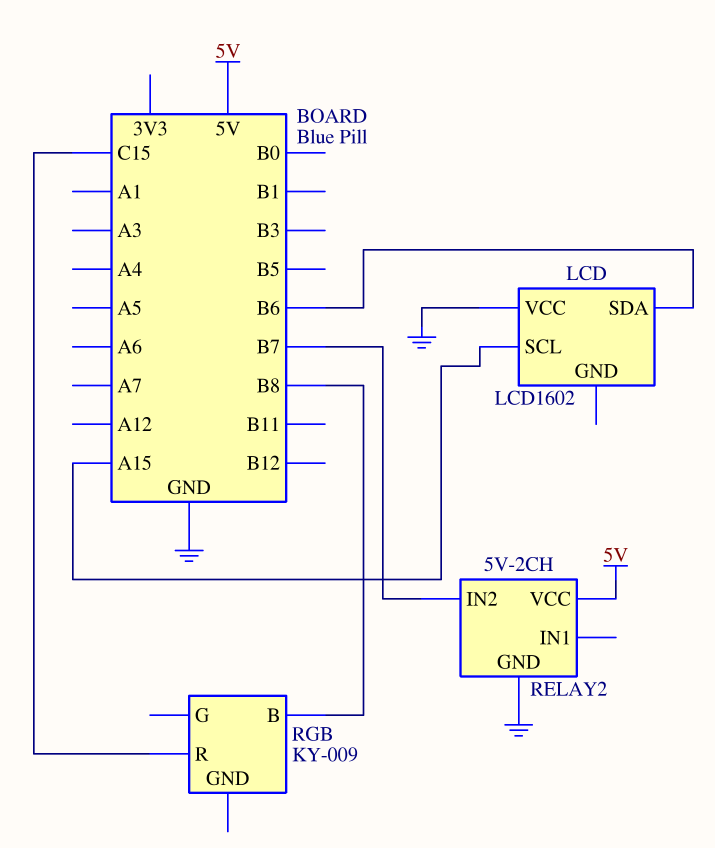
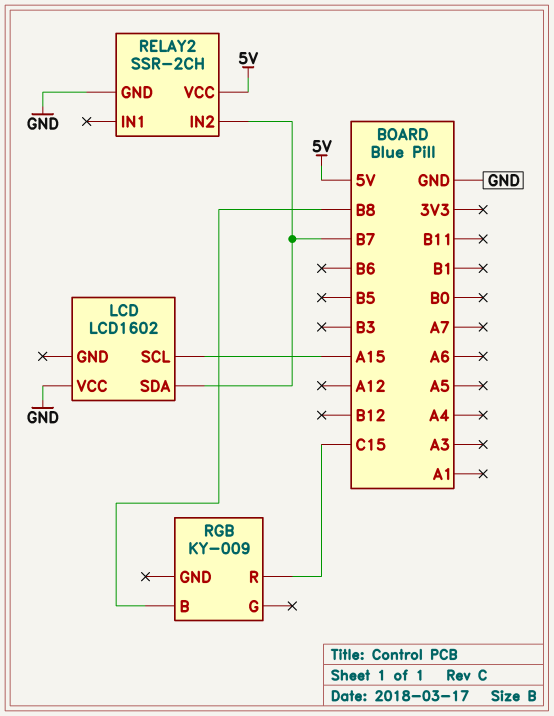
LCD pin SDA: B6 -> B7
RELAY2: 5V-2CH -> SSR-2CH

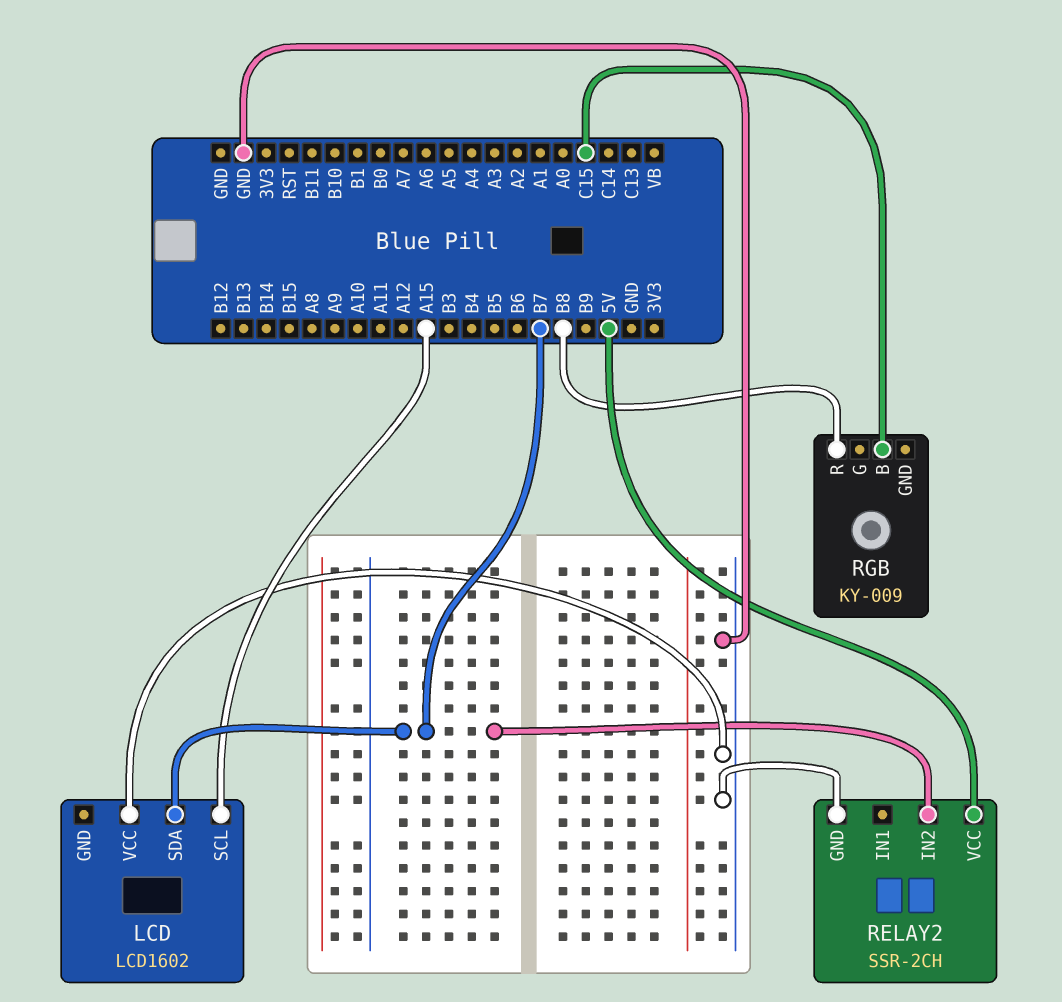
RGB pin B: B8 -> C15
RGB pin R: C15 -> B8

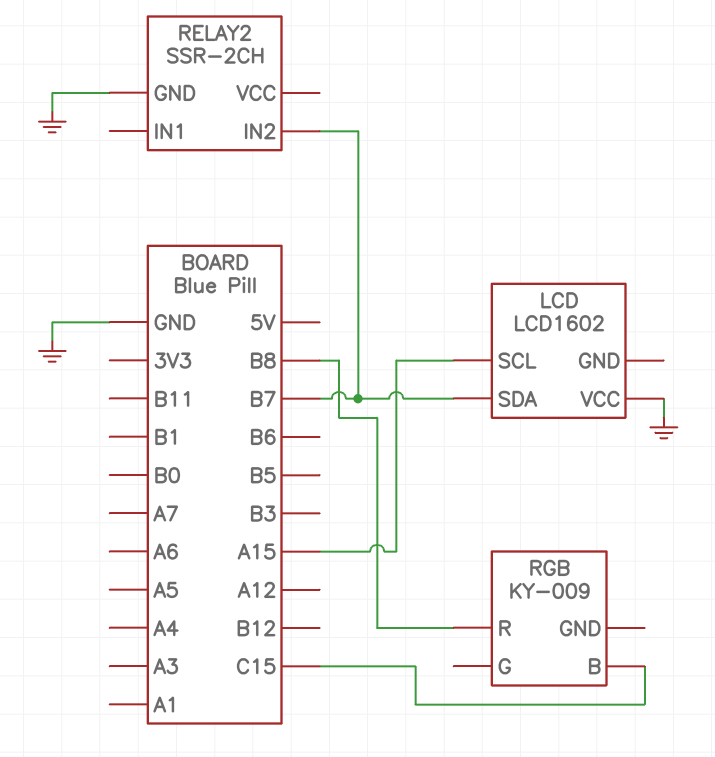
RELAY2 pin VCC: 5V -> none

